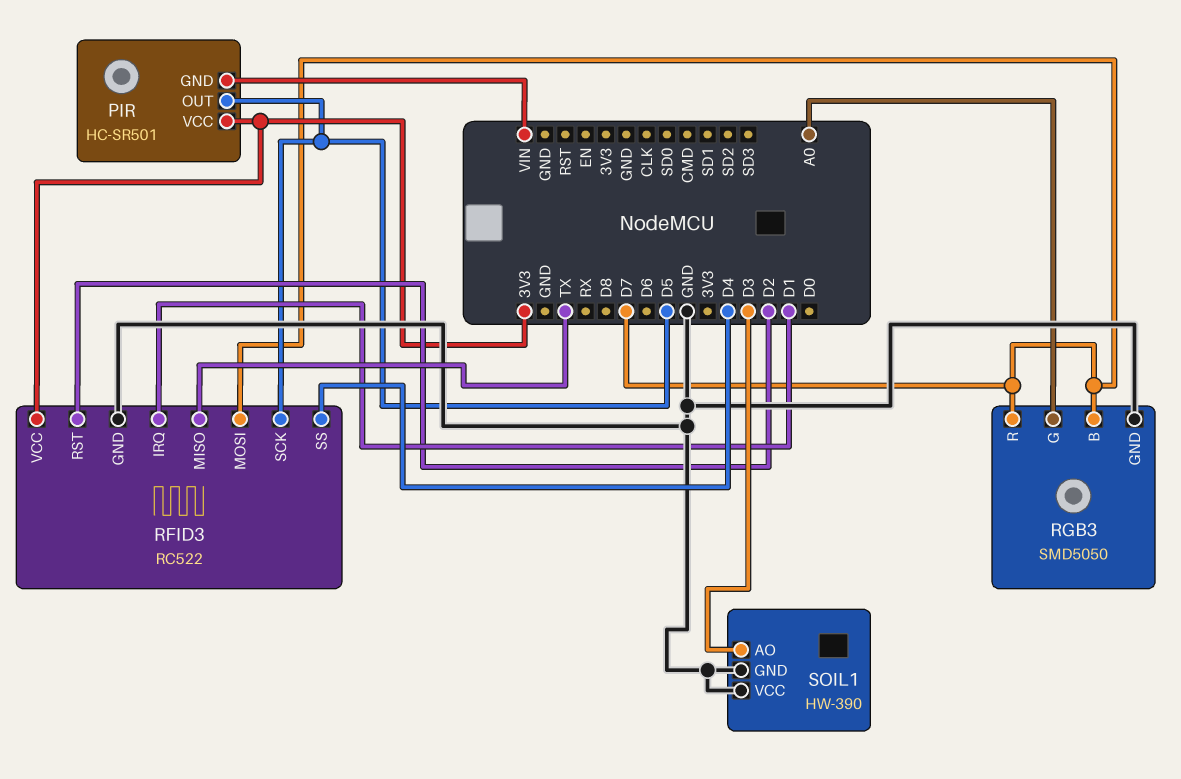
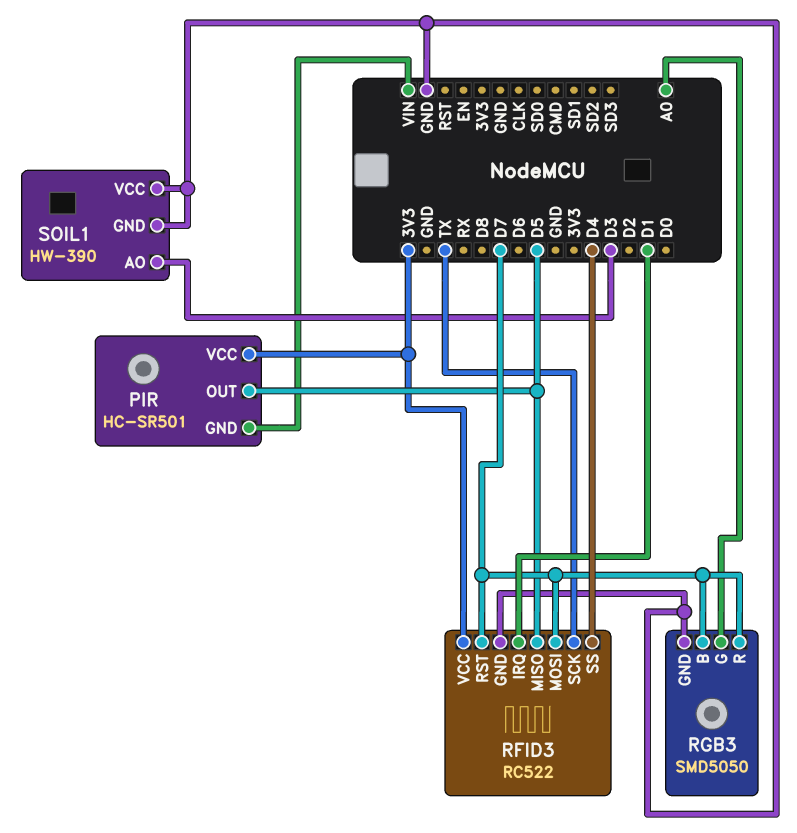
RFID3 pin MISO: TX -> D5
RFID3 pin RST: D2 -> D7
RFID3 pin SCK: D5 -> TX

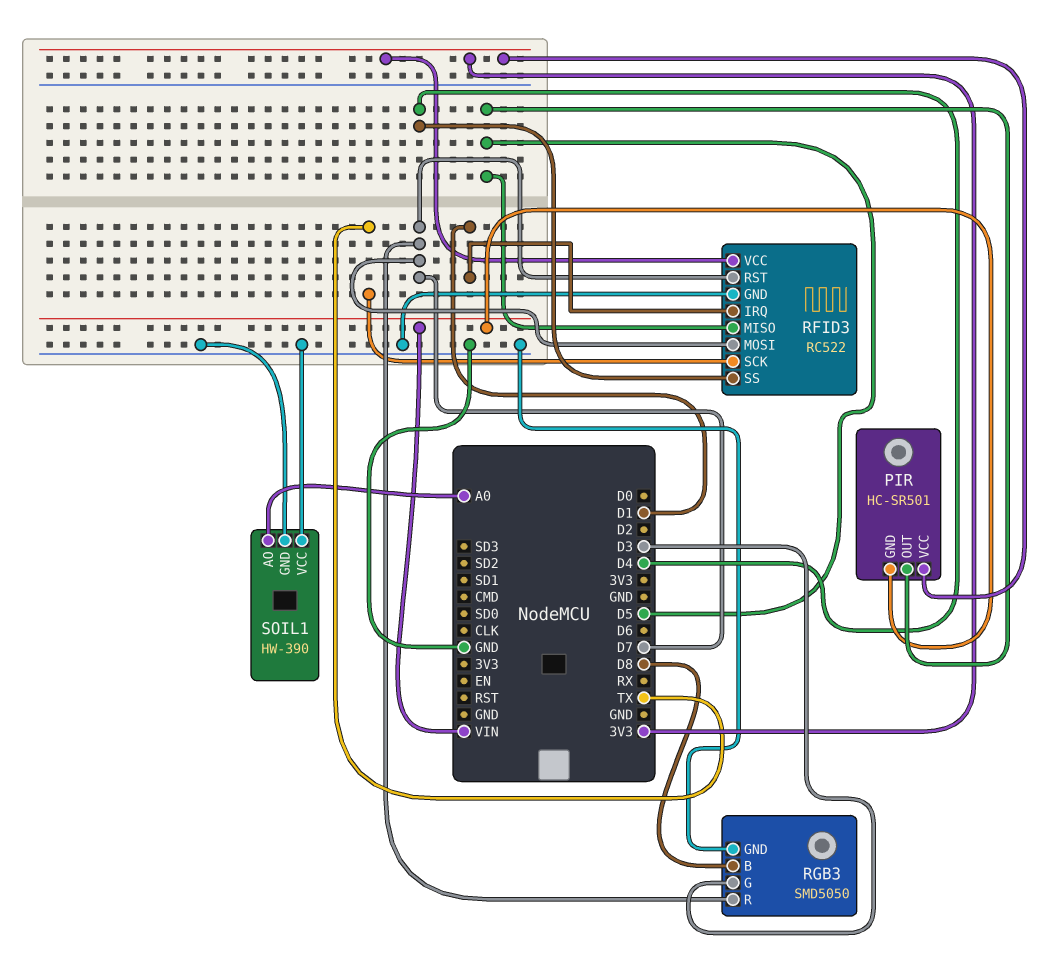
RGB3 pin B: D7 -> D8
RGB3 pin G: A0 -> D3
SOIL1 pin AO: D3 -> A0

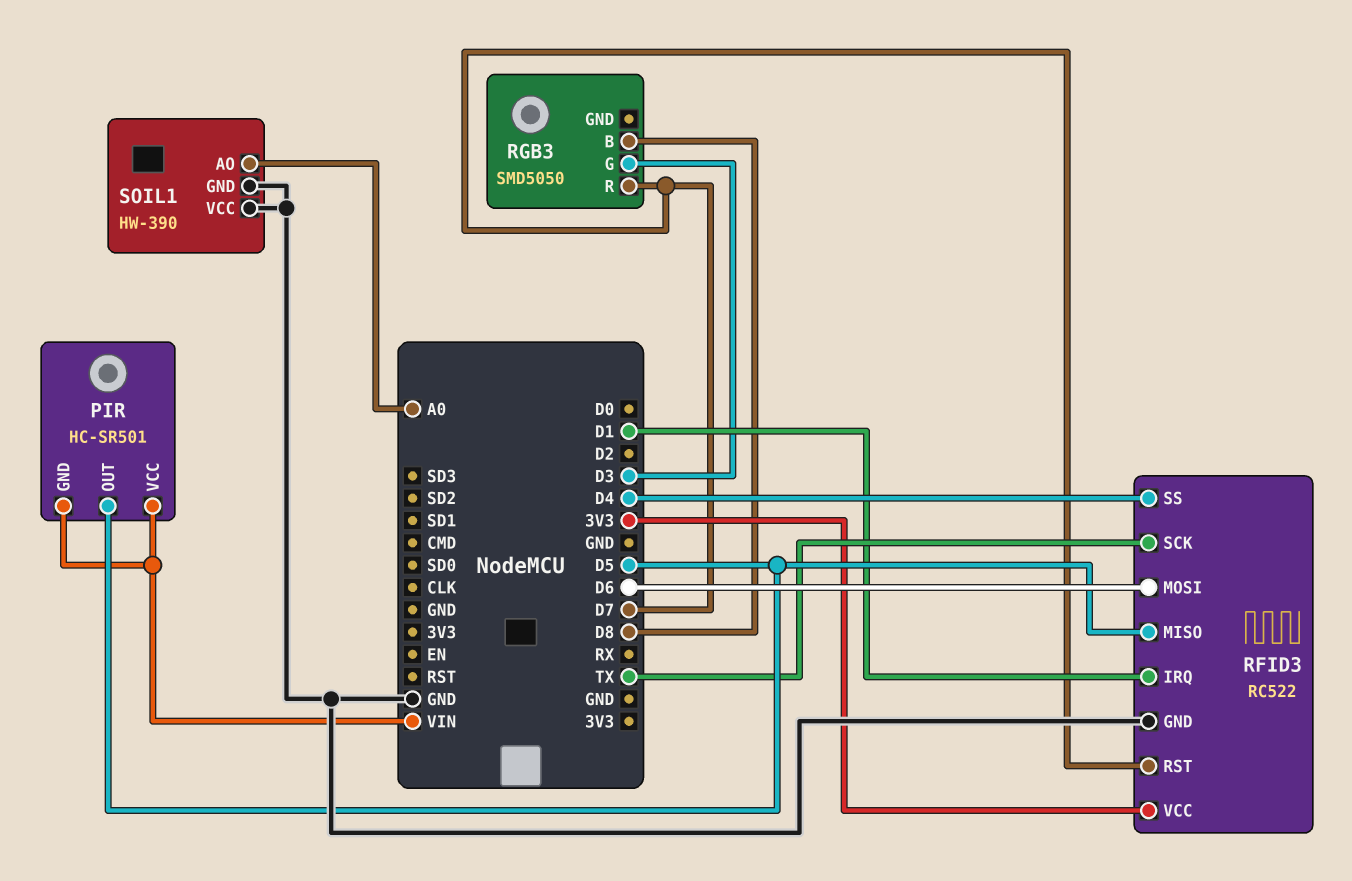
PIR pin VCC: 3V3 -> VIN
RFID3 pin MOSI: D7 -> D6
RGB3 pin GND: GND -> none

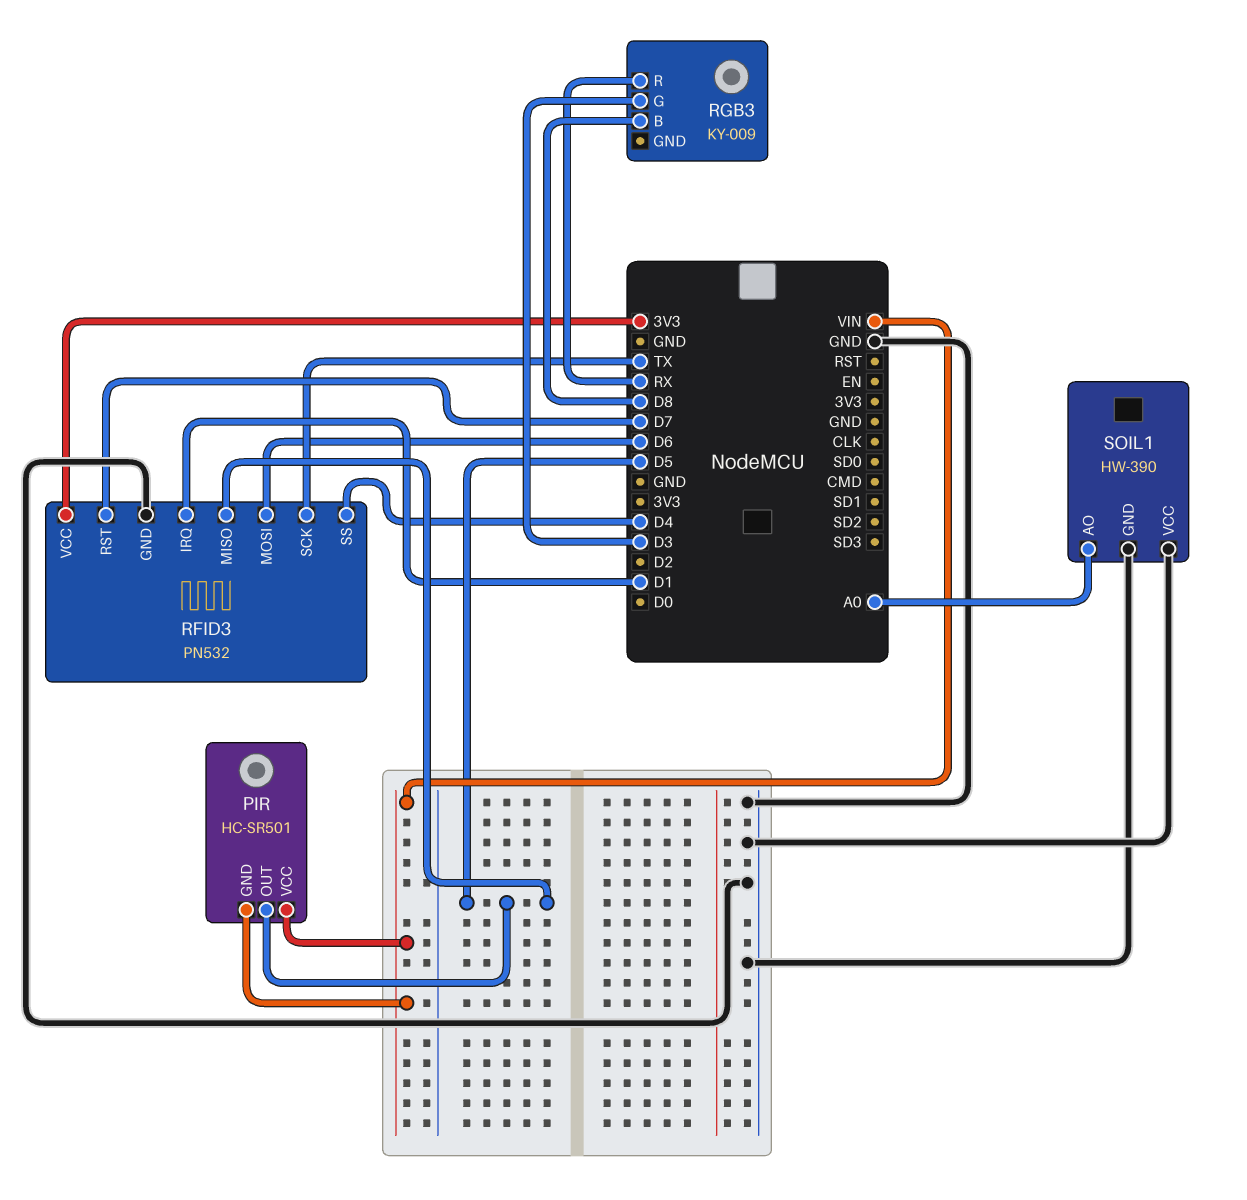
RFID3: RC522 -> PN532
RGB3: SMD5050 -> KY-009
RGB3 pin R: D7 -> RX

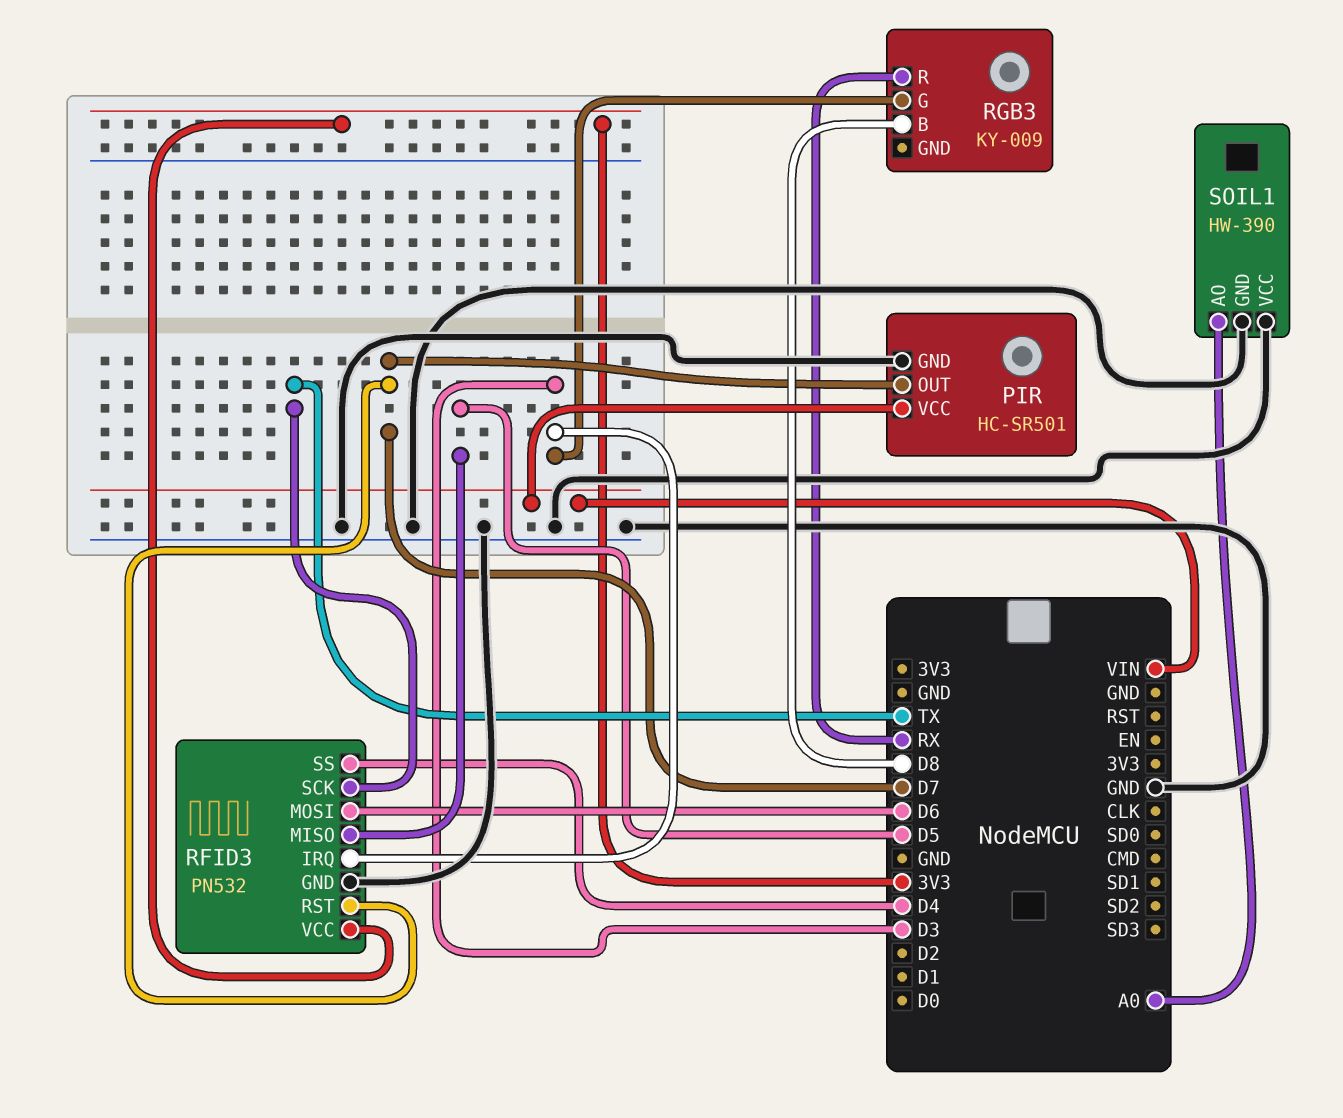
PIR pin GND: VIN -> GND
PIR pin OUT: D5 -> D7
RFID3 pin IRQ: D1 -> D3

